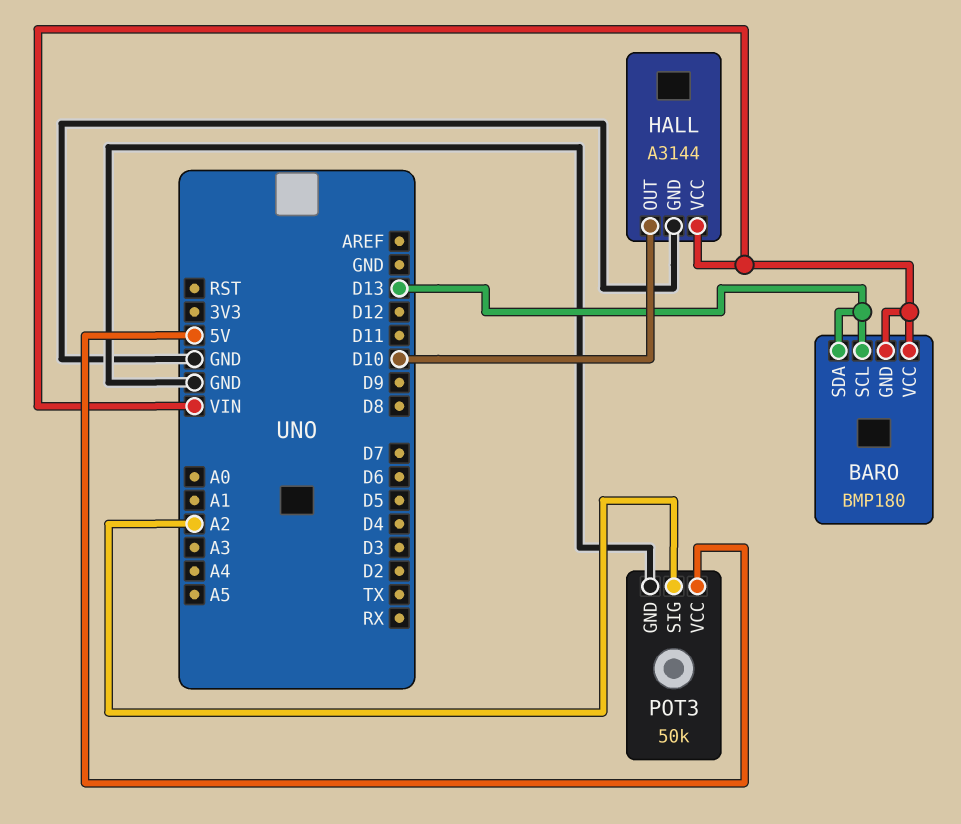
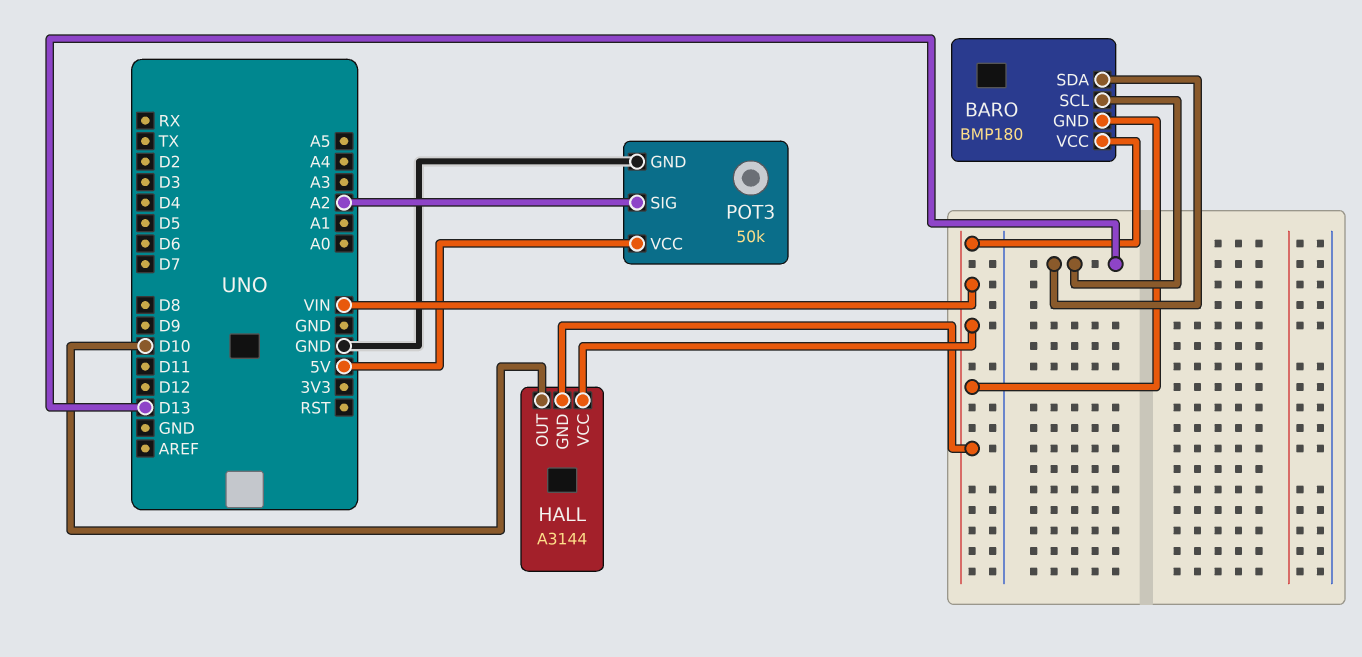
HALL pin GND: GND -> VIN

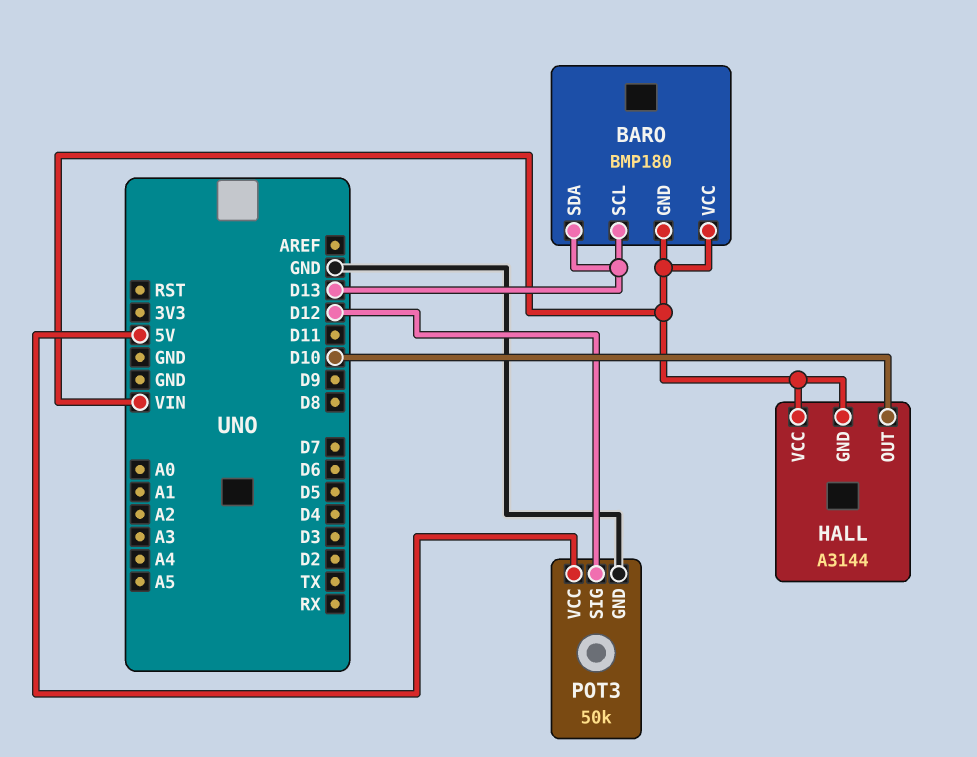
POT3 pin SIG: A2 -> D12

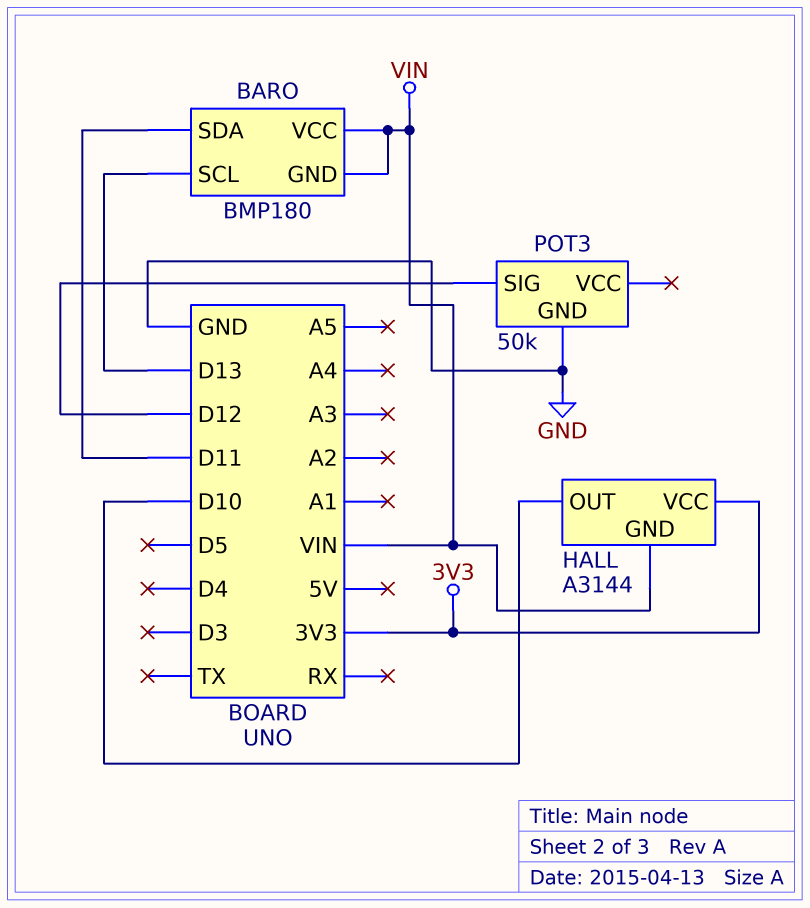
BARO pin SDA: D13 -> D11
HALL pin VCC: VIN -> 3V3
POT3 pin VCC: 5V -> none

